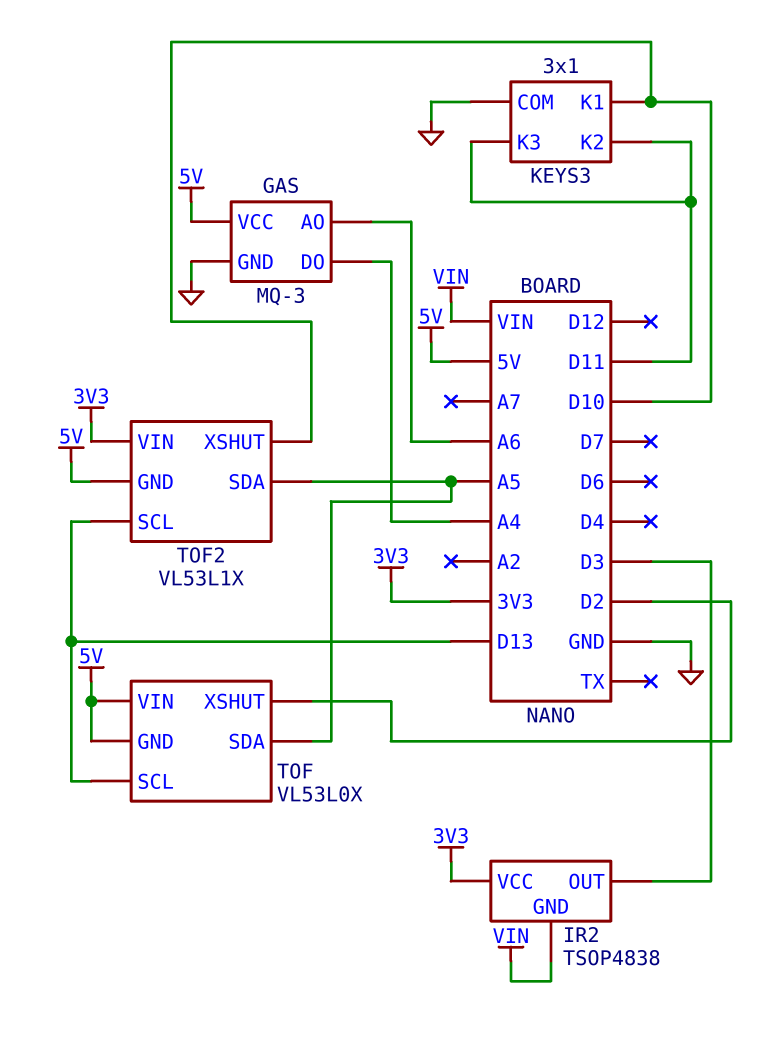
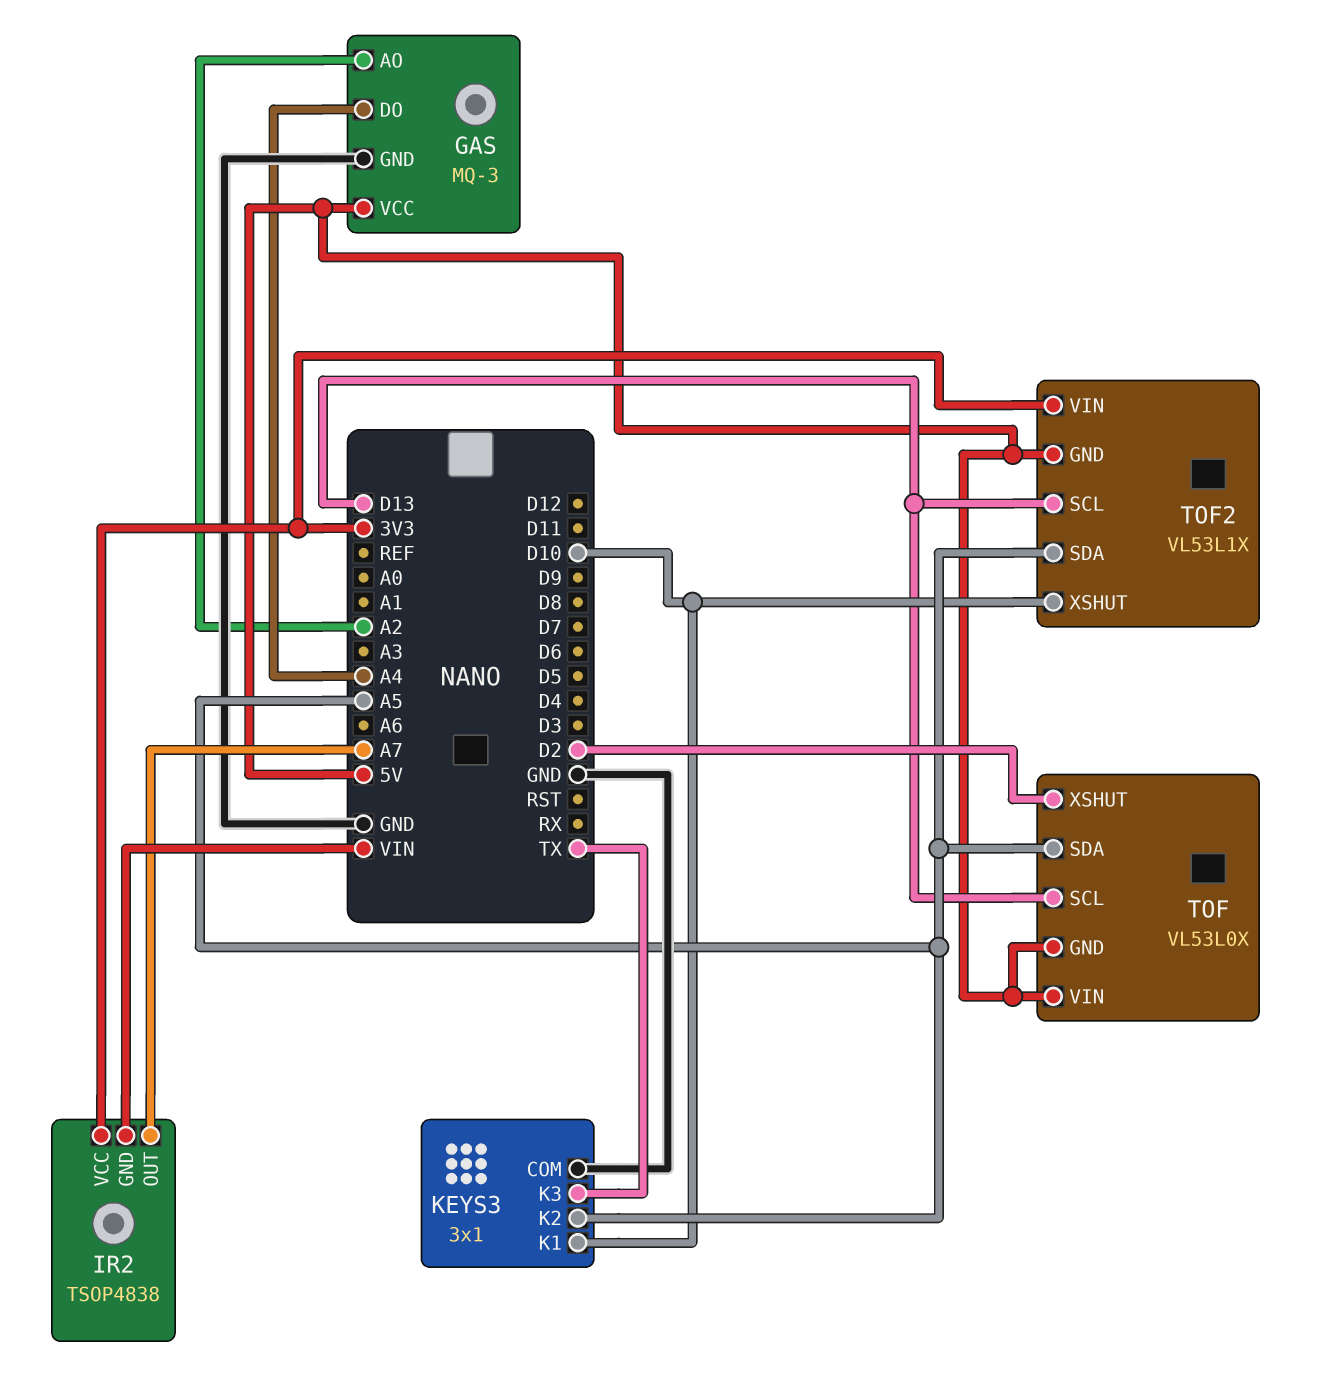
GAS pin AO: A6 -> A2
IR2 pin OUT: D3 -> A7
KEYS3 pin K2: D11 -> A5
KEYS3 pin K3: D11 -> TX

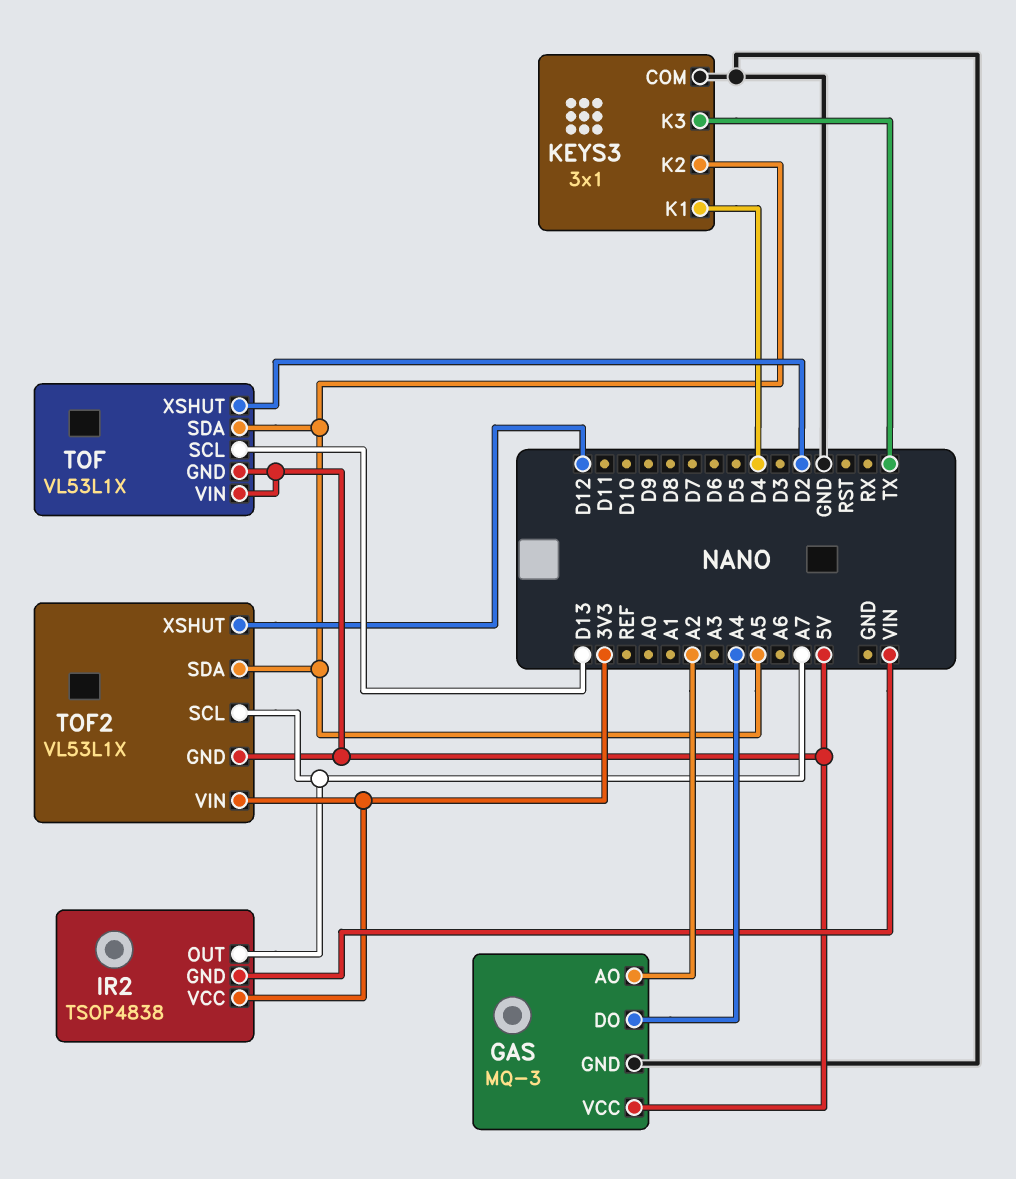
KEYS3 pin K1: D10 -> D4
TOF: VL53L0X -> VL53L1X
TOF2 pin SCL: D13 -> A7
TOF2 pin XSHUT: D10 -> D12

